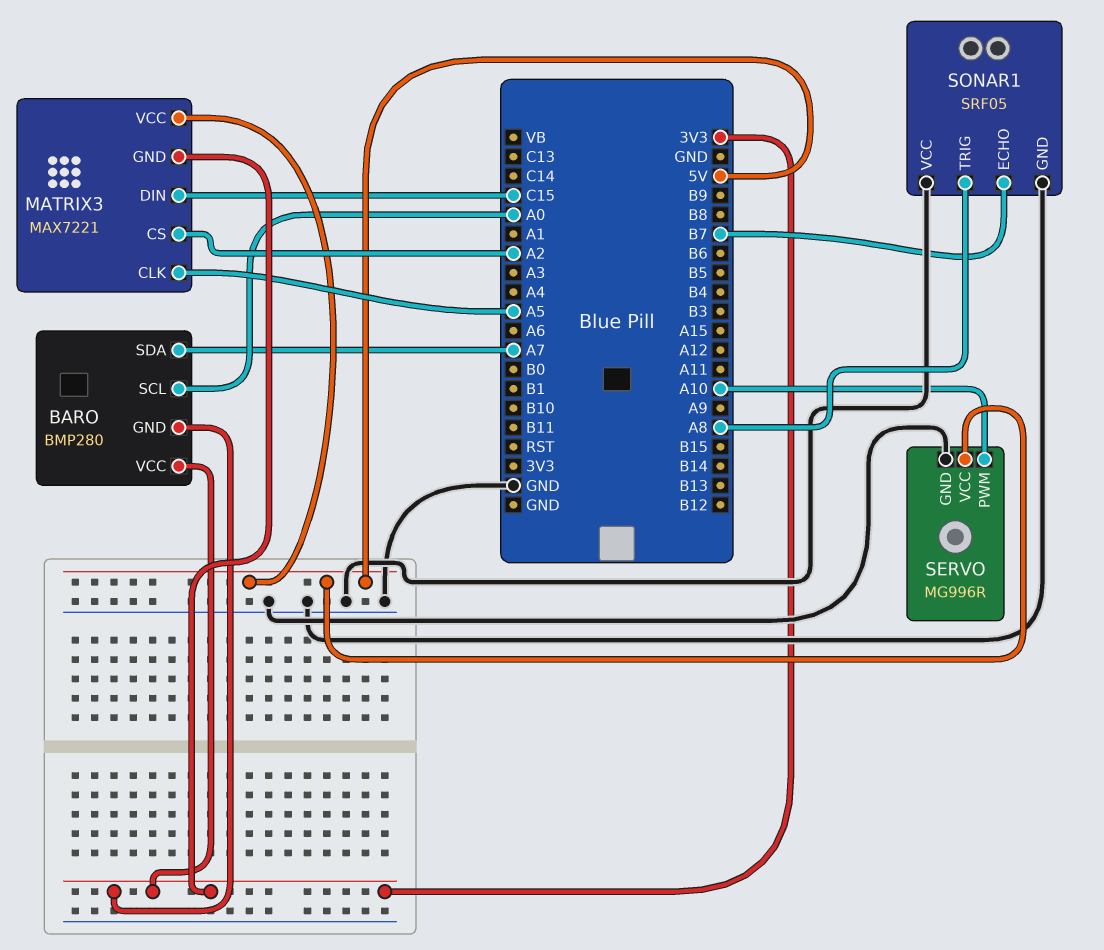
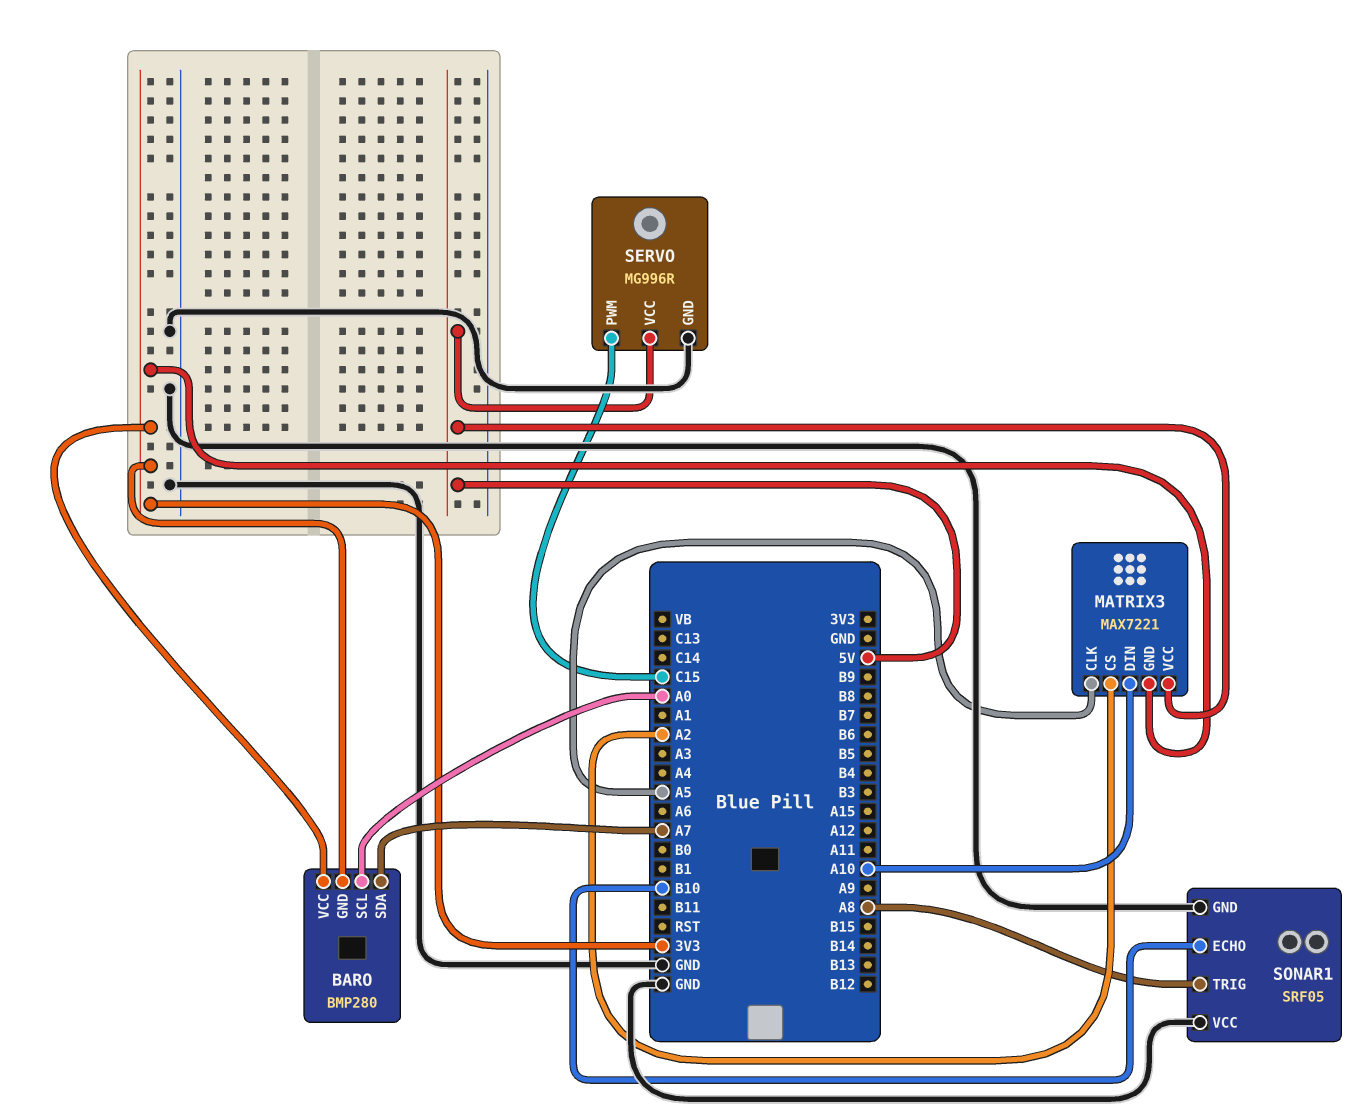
MATRIX3 pin DIN: C15 -> A10
SERVO pin PWM: A10 -> C15
SONAR1 pin ECHO: B7 -> B10

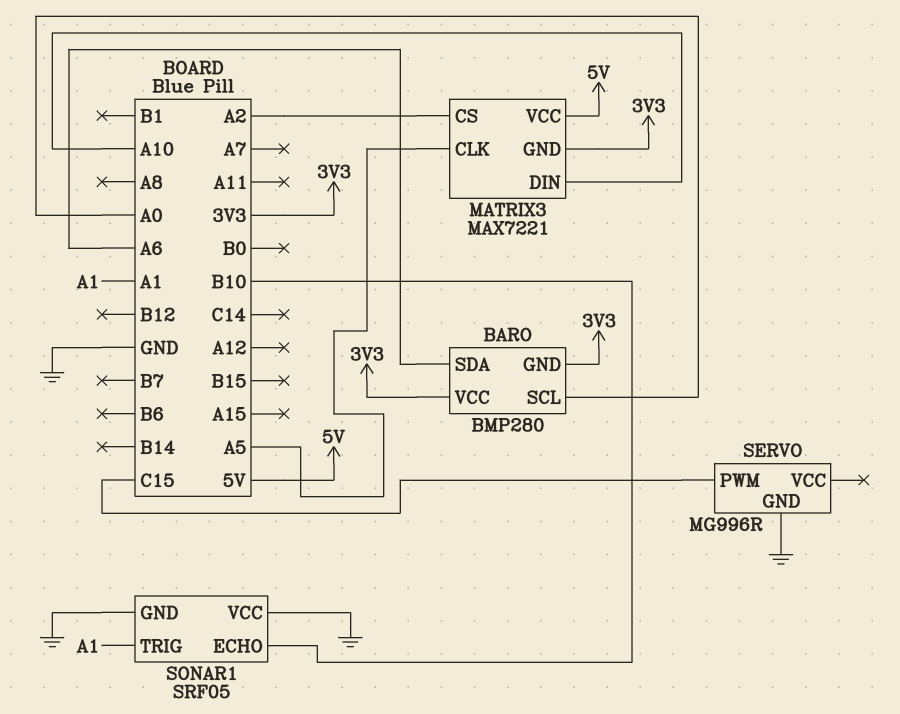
BARO pin SDA: A7 -> A6
SERVO pin VCC: 5V -> none
SONAR1 pin TRIG: A8 -> A1

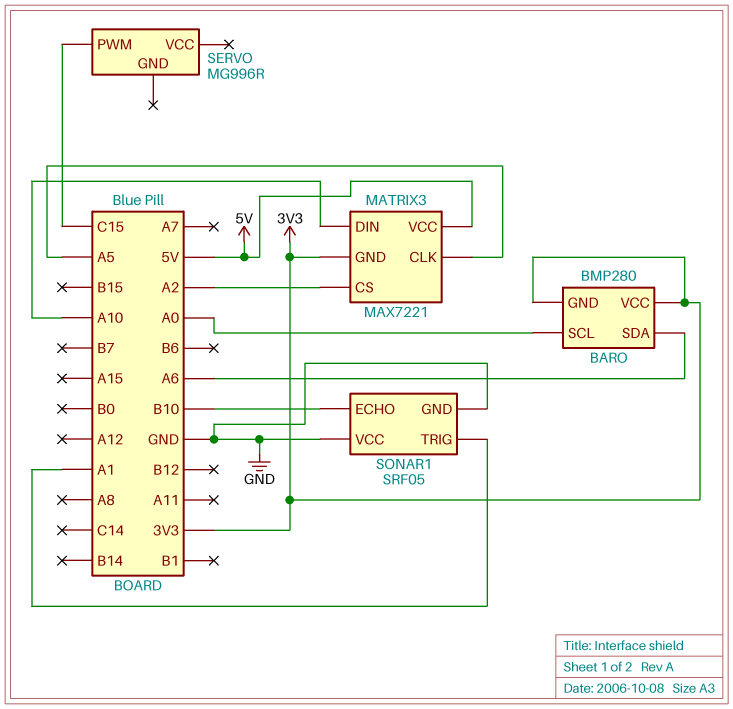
SERVO pin GND: GND -> none

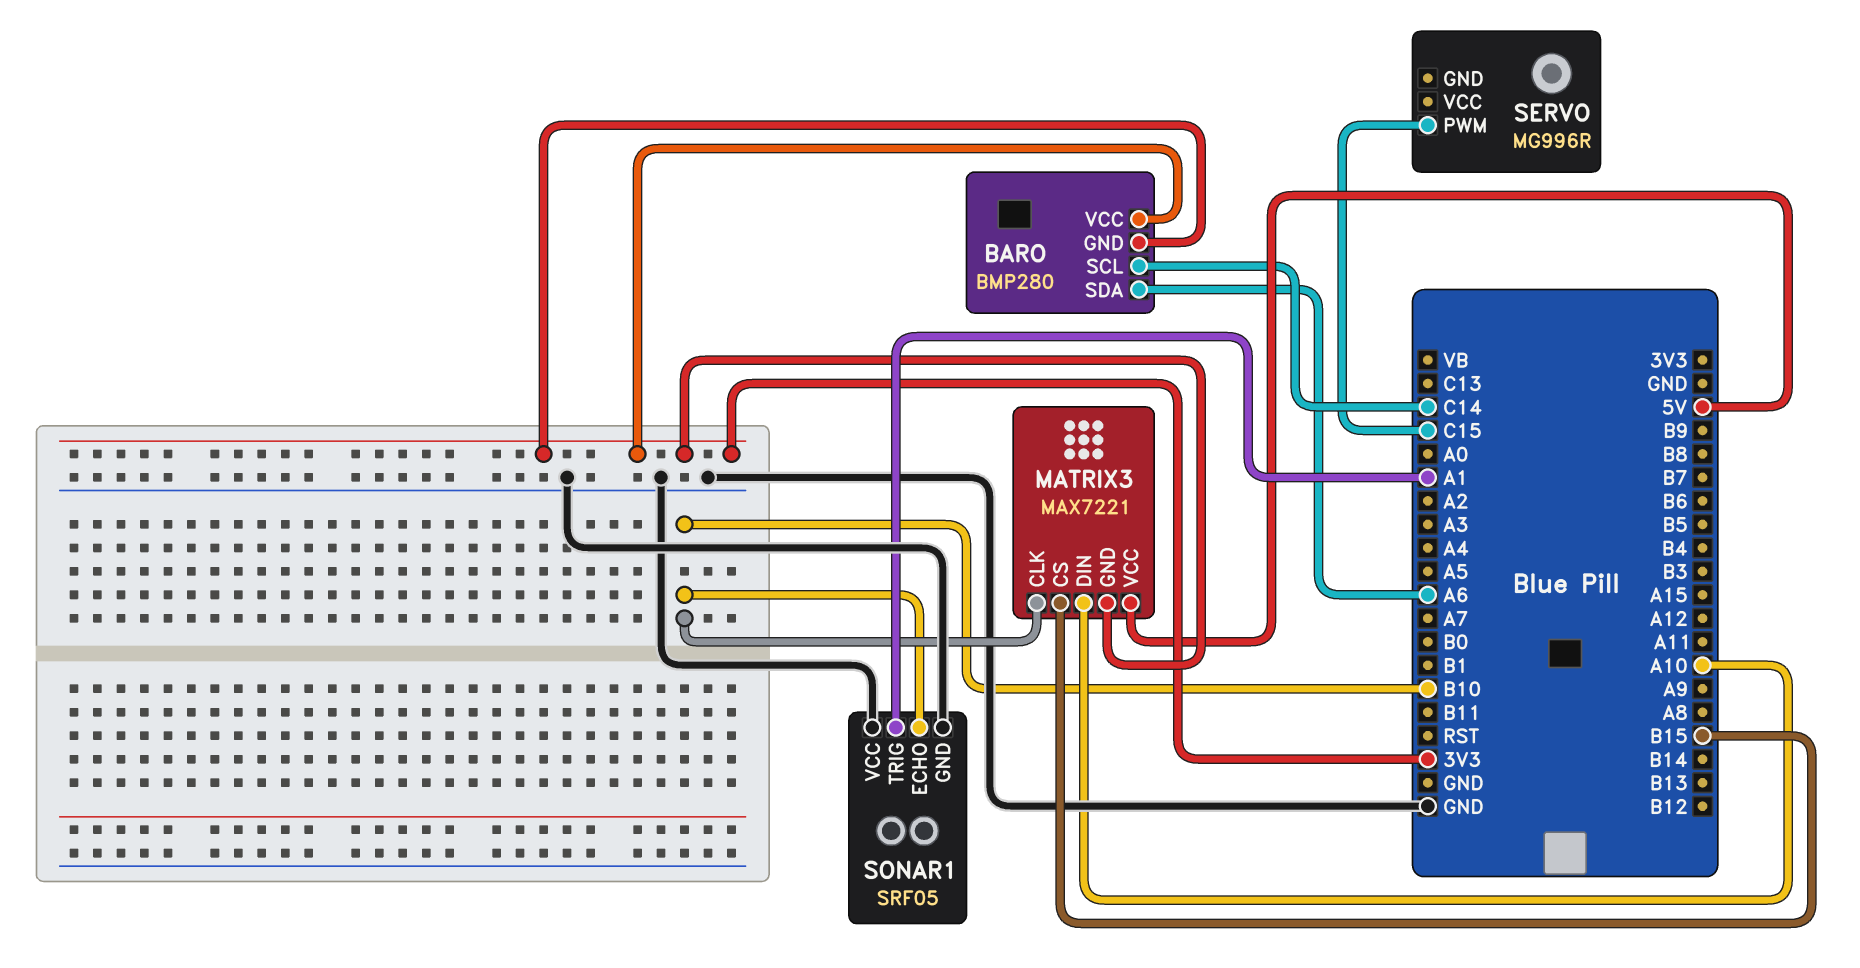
BARO pin SCL: A0 -> C14
MATRIX3 pin CLK: A5 -> B10
MATRIX3 pin CS: A2 -> B15

